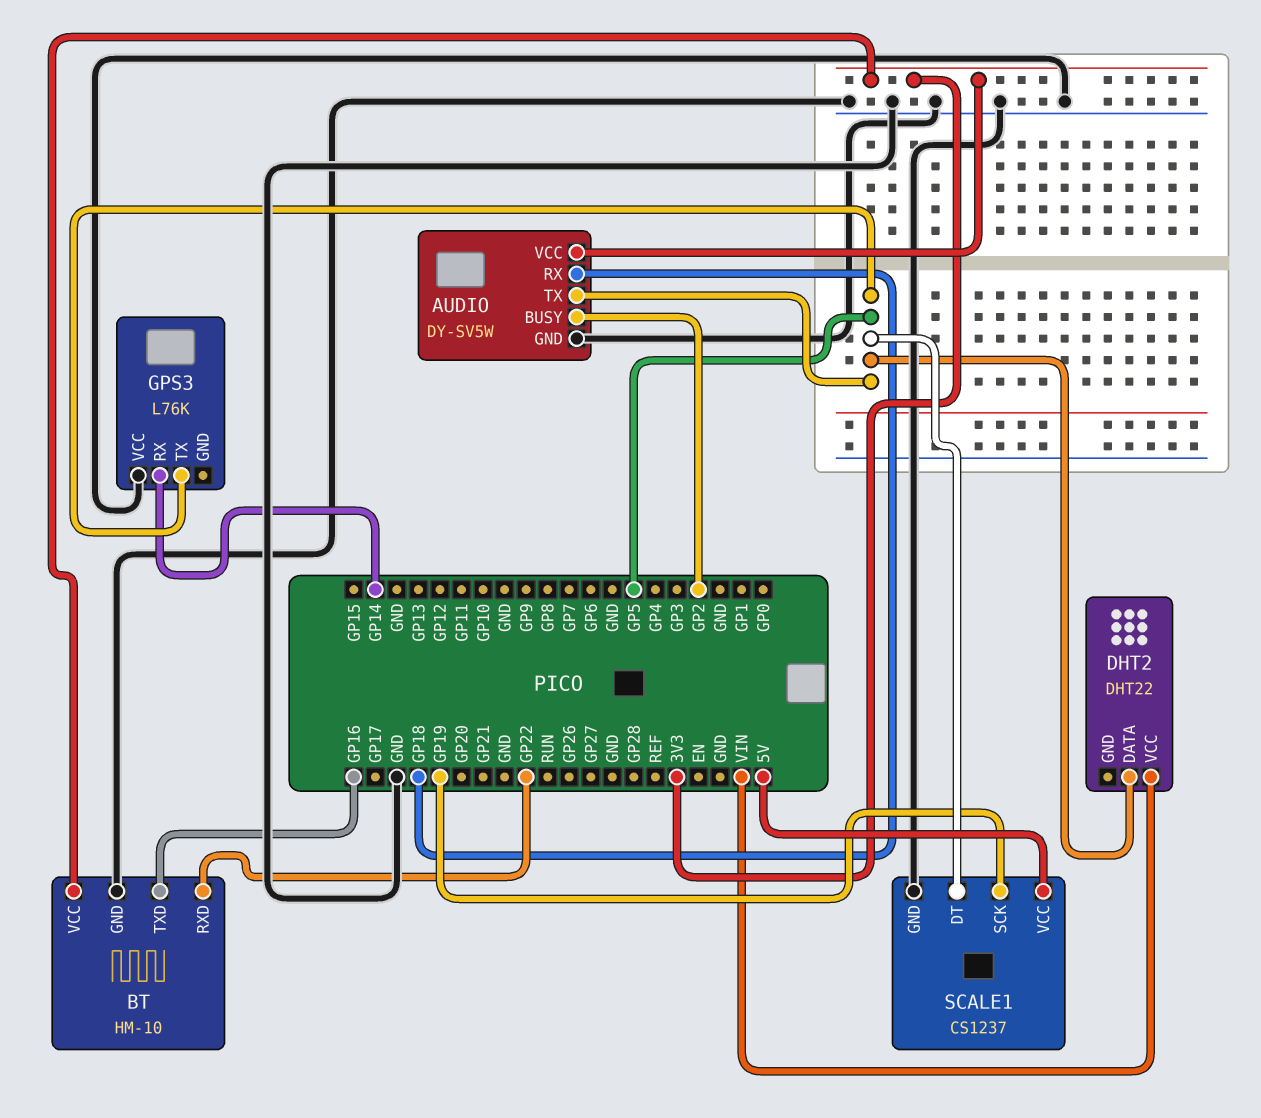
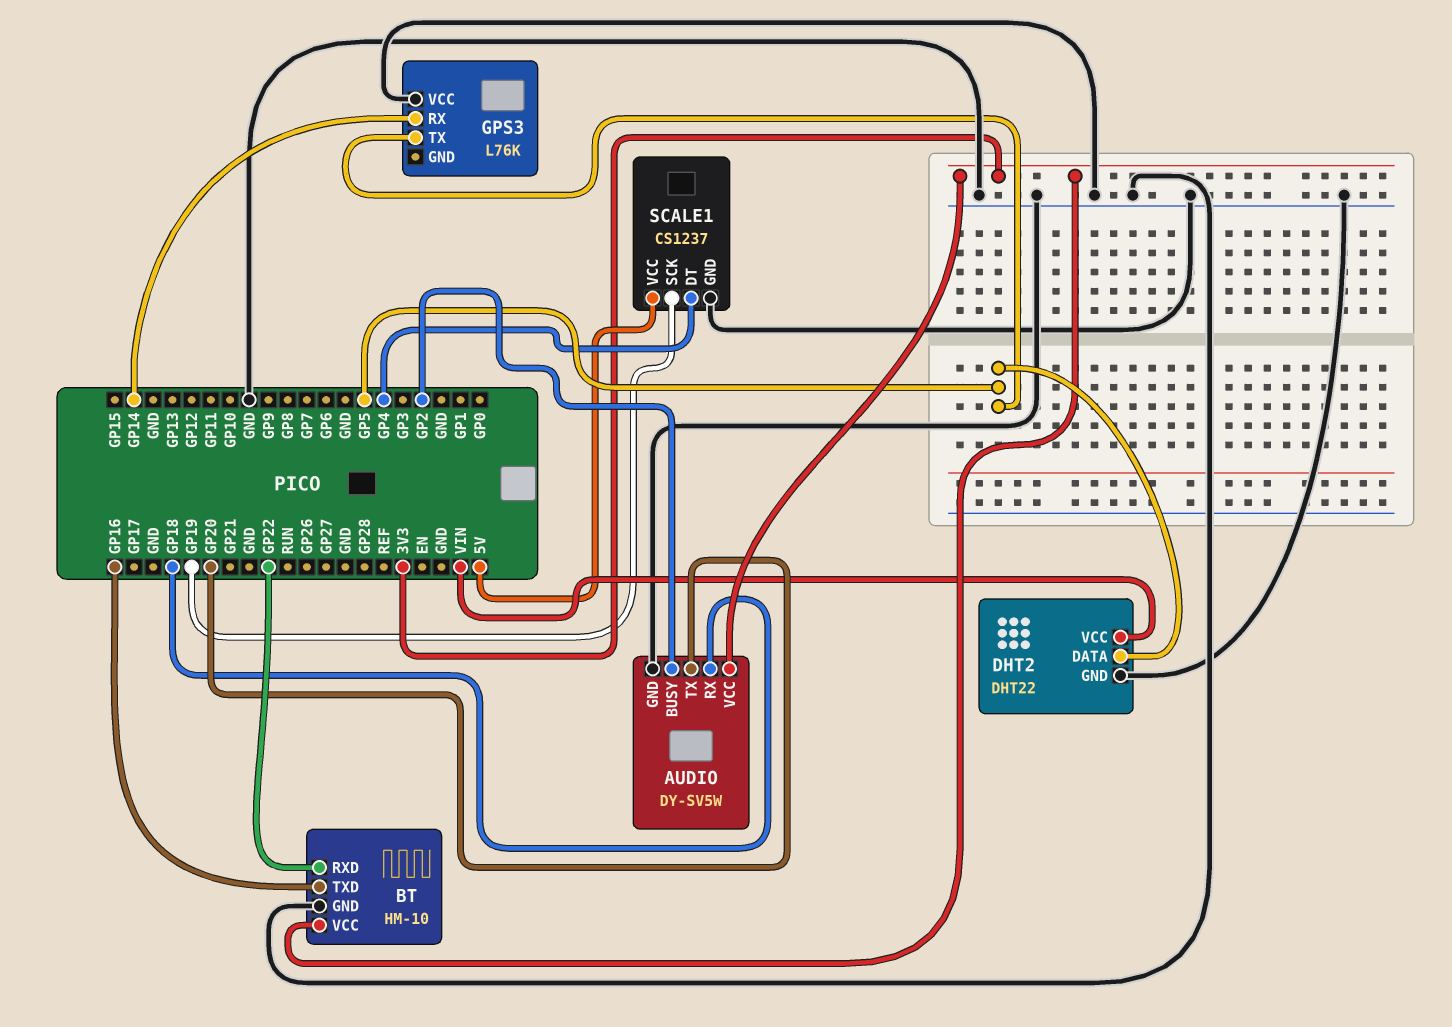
AUDIO pin TX: GP5 -> GP20
DHT2 pin GND: none -> GND
SCALE1 pin DT: GP5 -> GP4

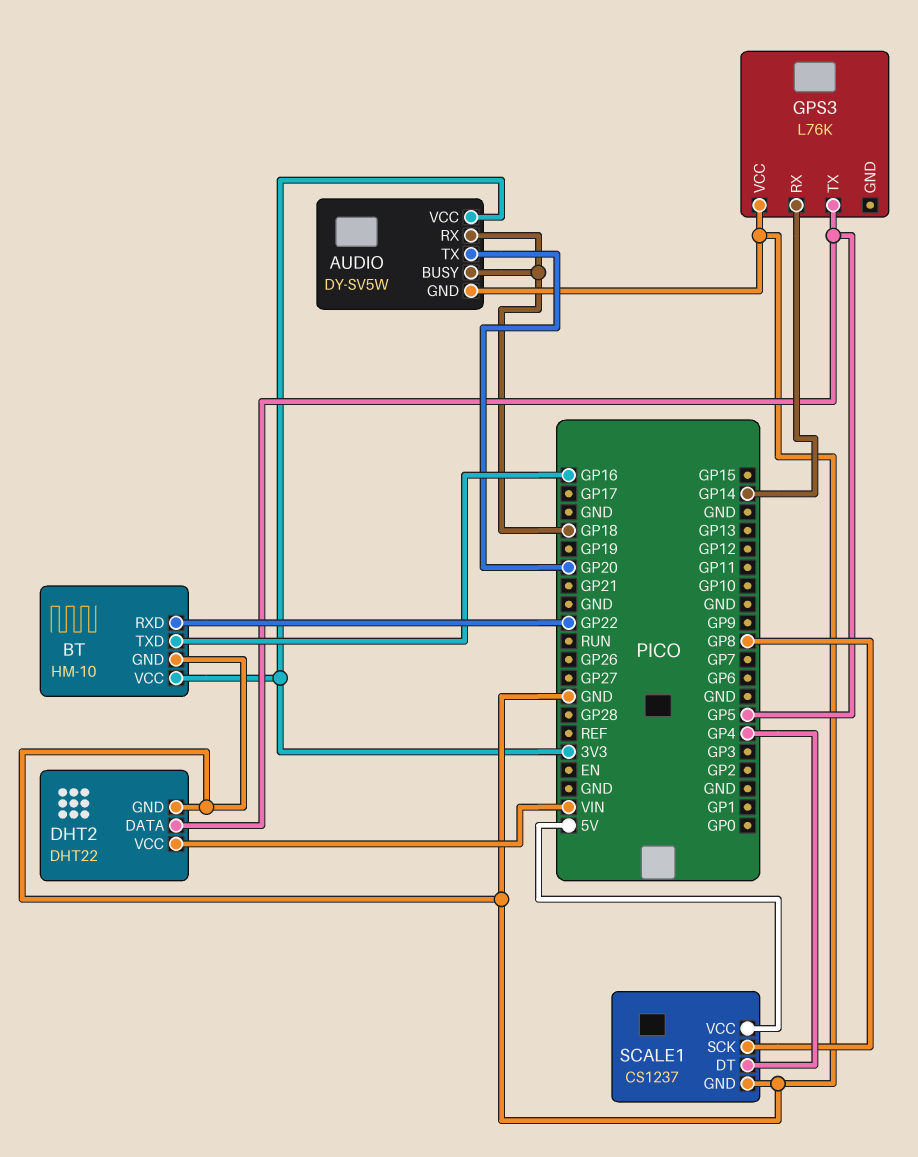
AUDIO pin BUSY: GP2 -> GP18
SCALE1 pin SCK: GP19 -> GP8

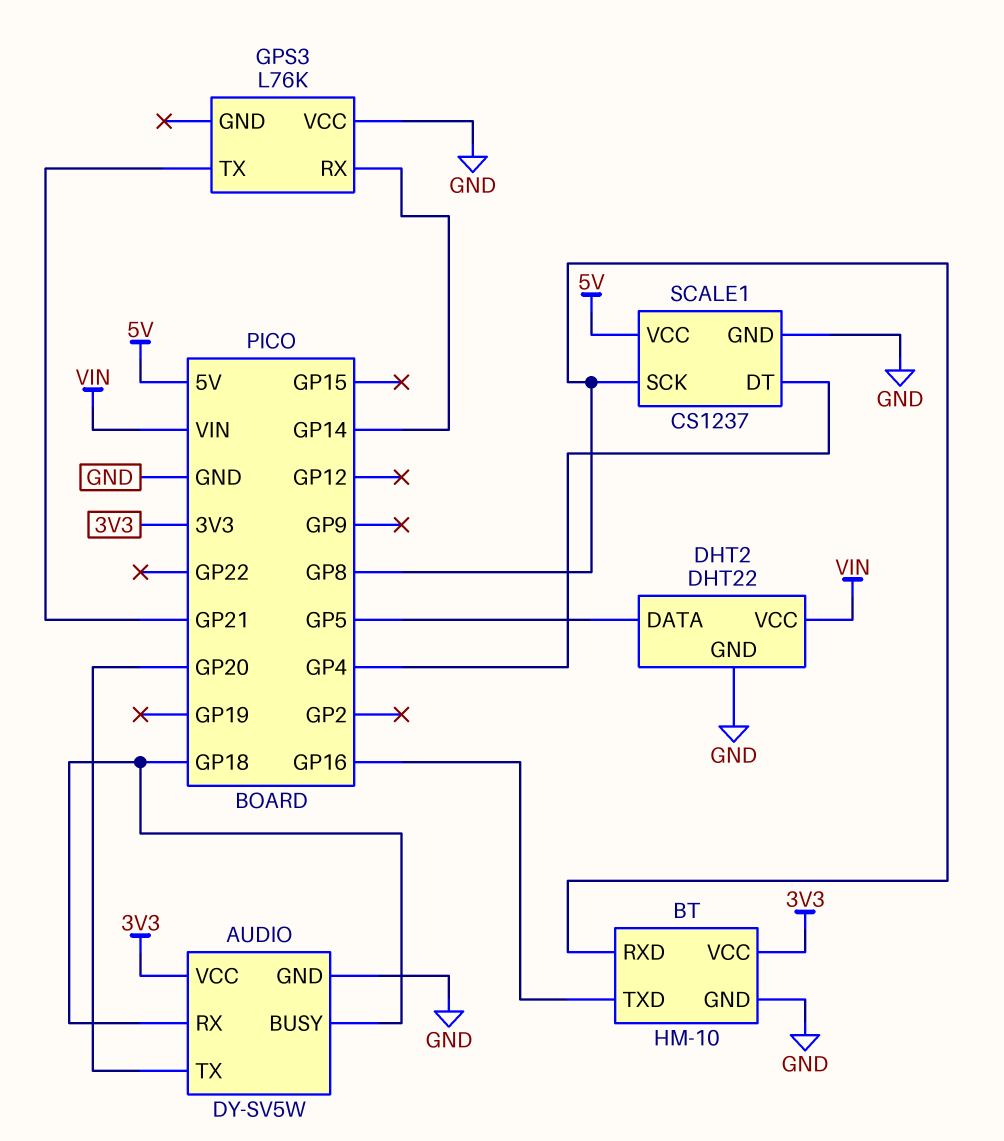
BT pin RXD: GP22 -> GP8
GPS3 pin TX: GP5 -> GP21

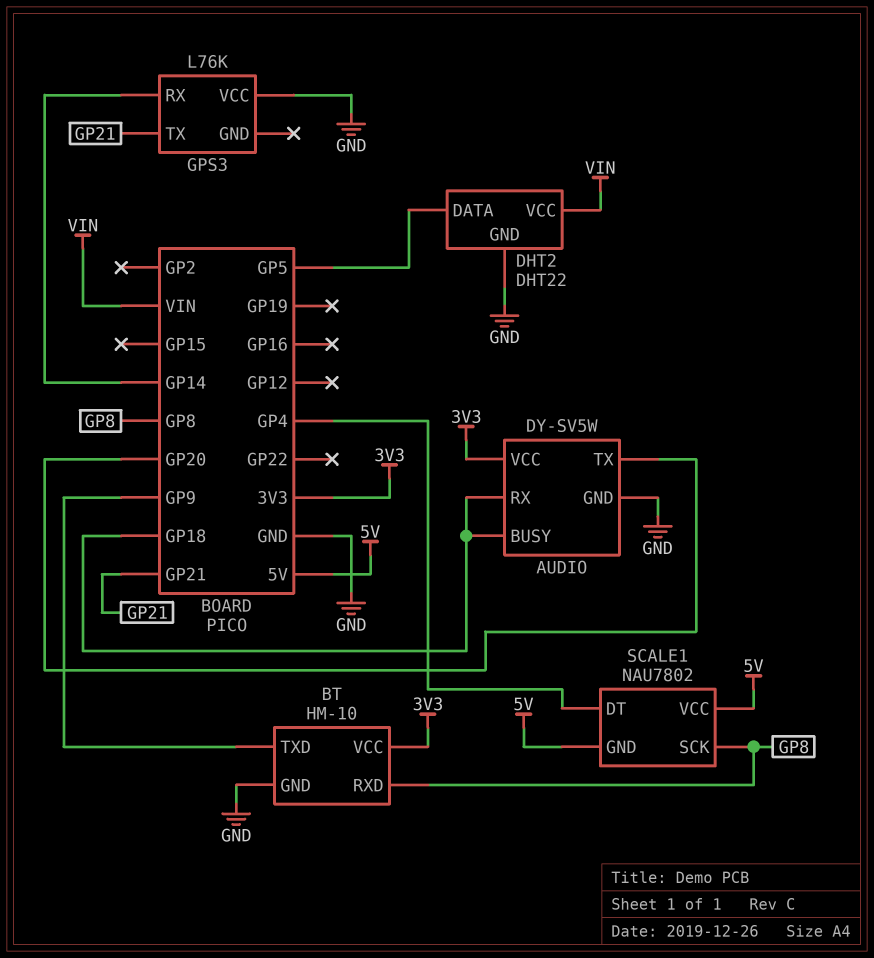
BT pin TXD: GP16 -> GP9
SCALE1: CS1237 -> NAU7802
SCALE1 pin GND: GND -> 5V

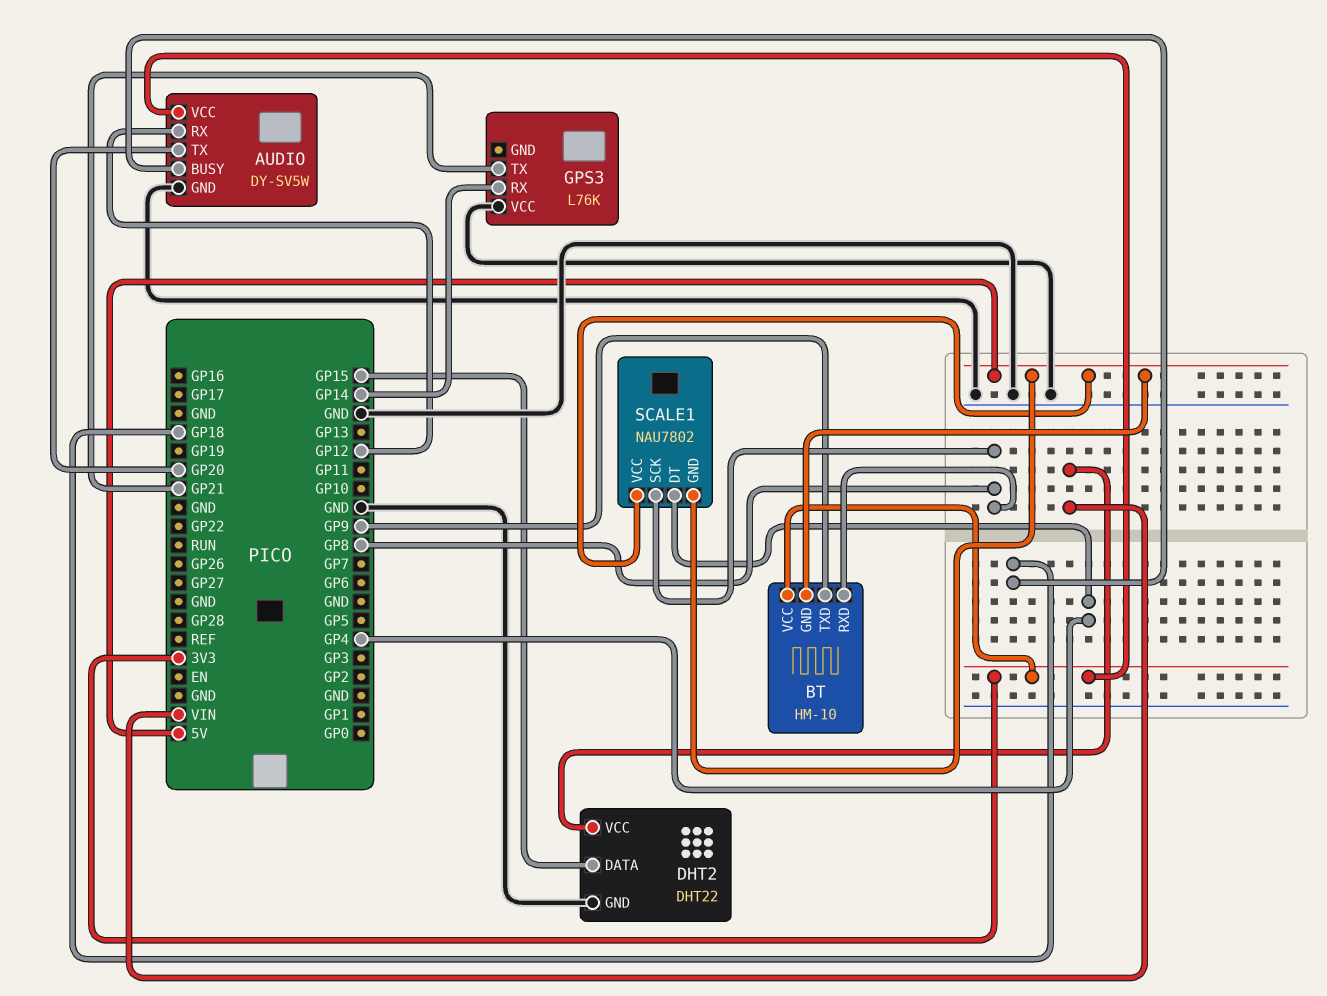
AUDIO pin RX: GP18 -> GP12
BT pin GND: GND -> 5V
DHT2 pin DATA: GP5 -> GP15

